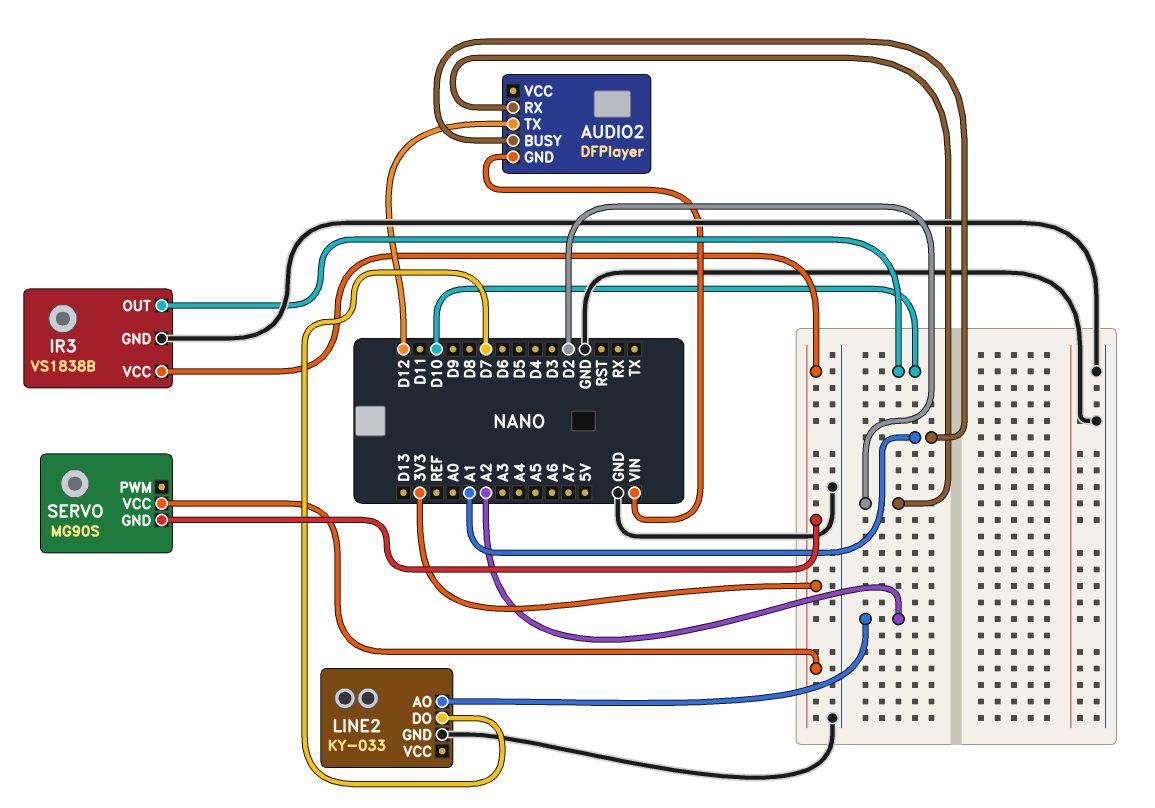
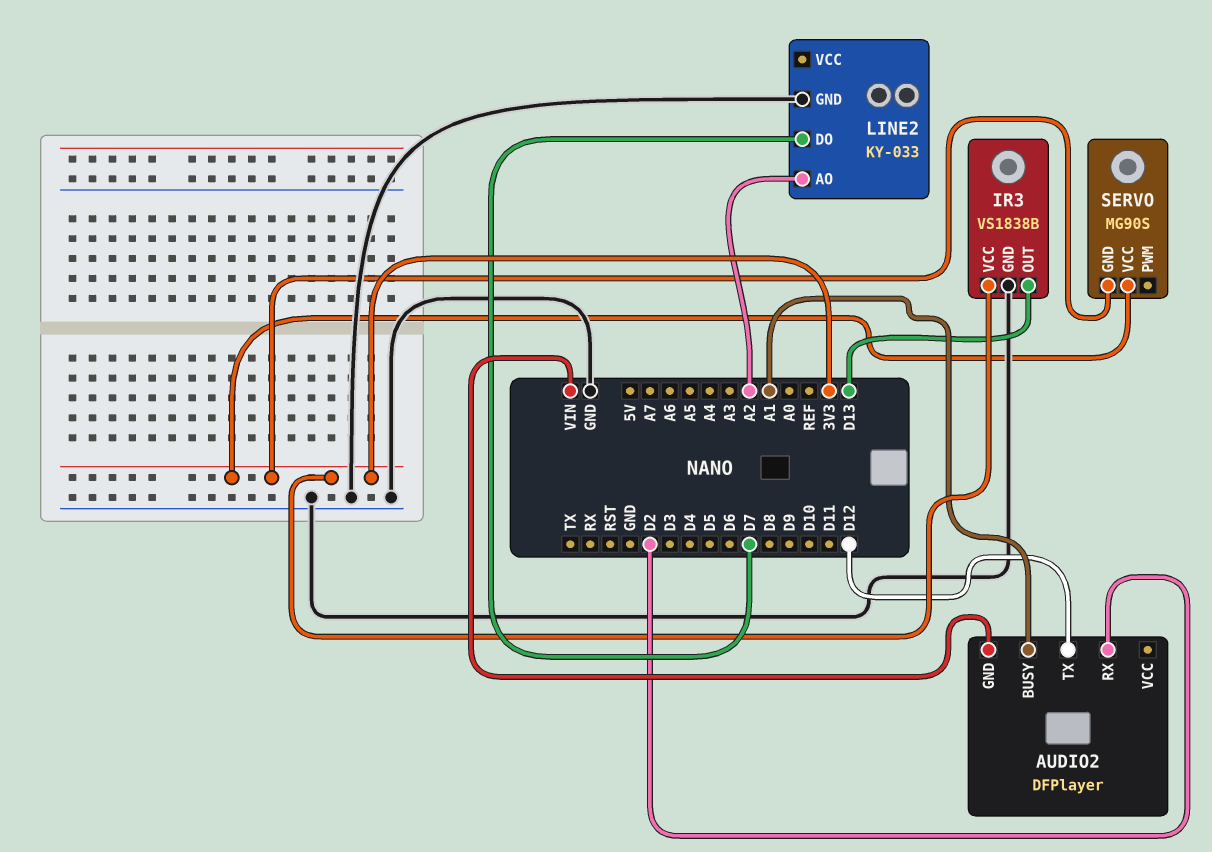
IR3 pin OUT: D10 -> D13

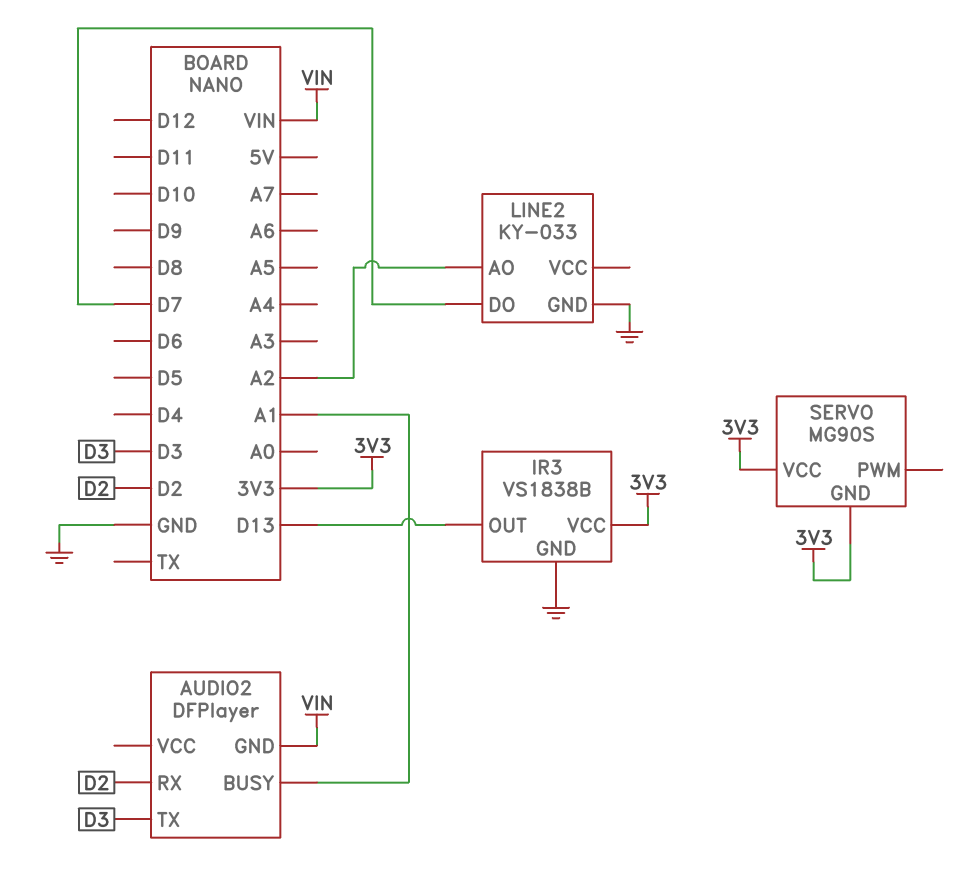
AUDIO2 pin TX: D12 -> D3

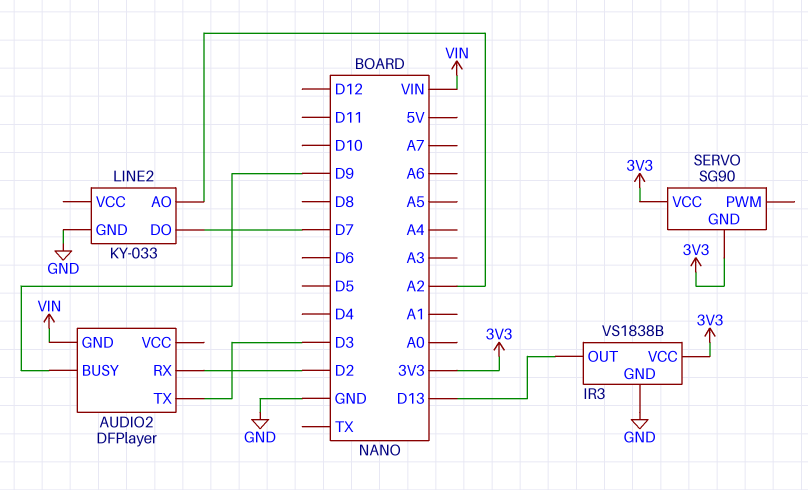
AUDIO2 pin BUSY: A1 -> D9
SERVO: MG90S -> SG90

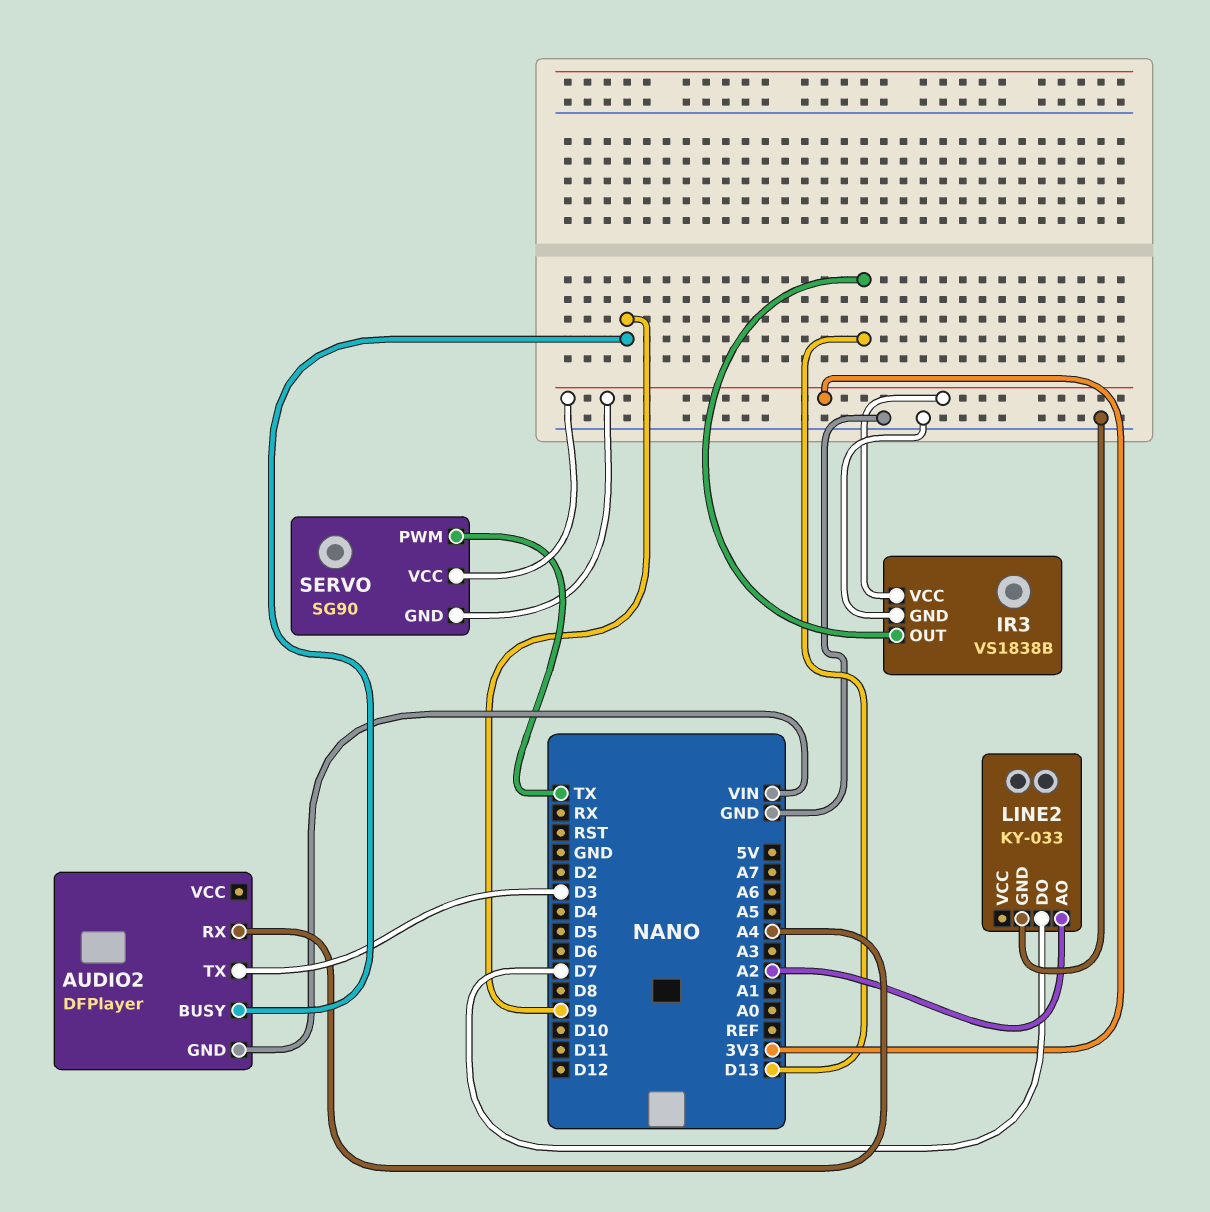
AUDIO2 pin RX: D2 -> A4
SERVO pin PWM: none -> TX

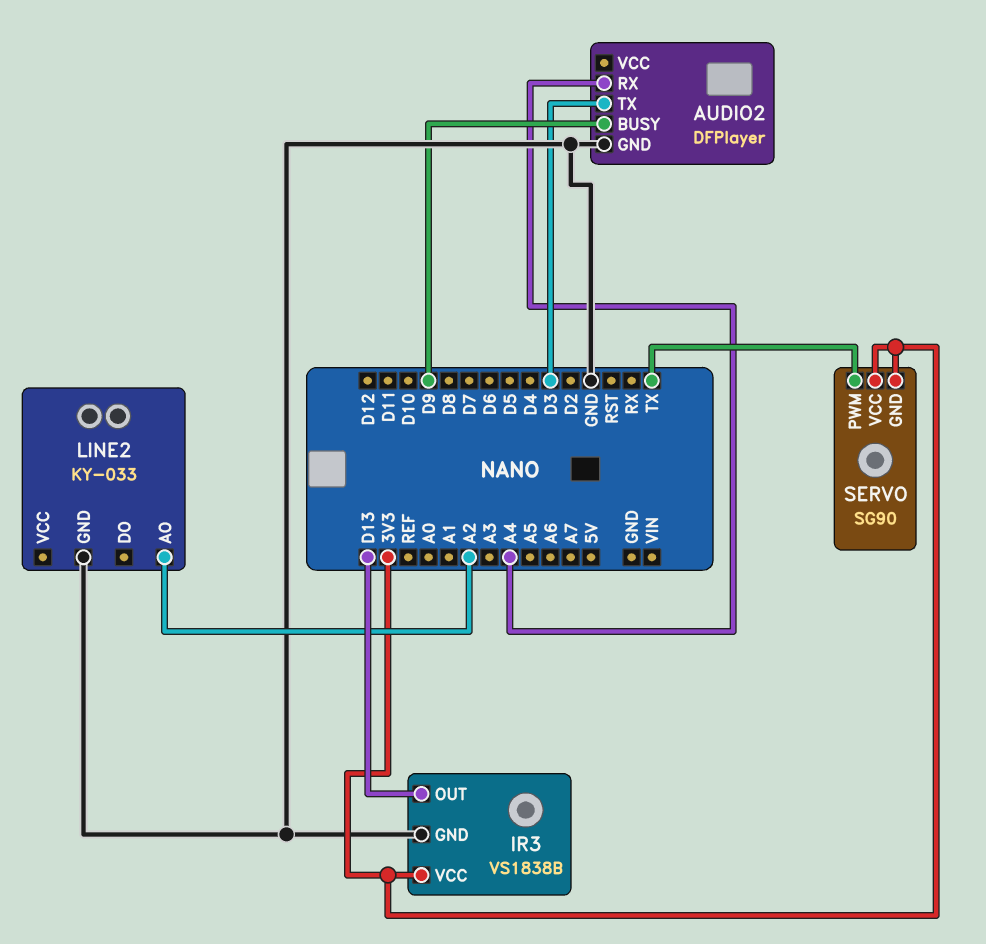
AUDIO2 pin GND: VIN -> GND
LINE2 pin DO: D7 -> none

